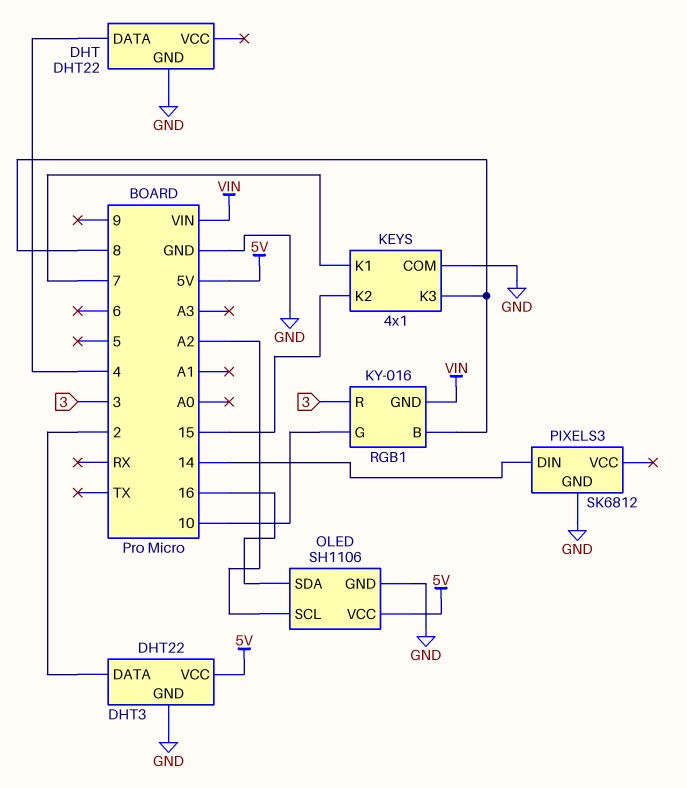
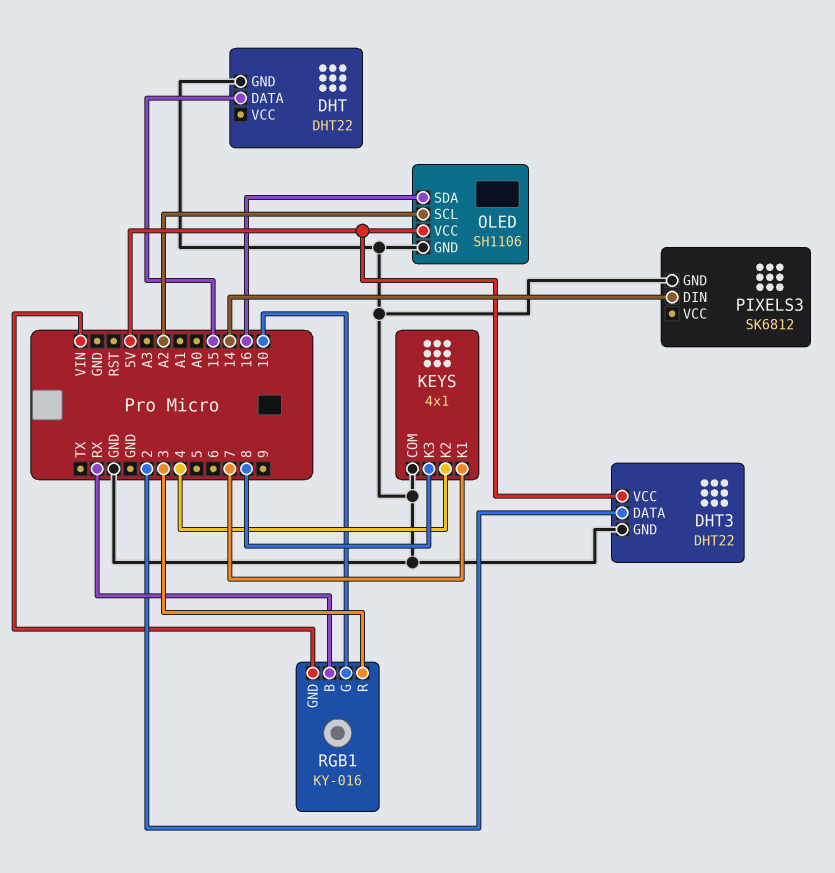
DHT pin DATA: 4 -> 15
KEYS pin K2: 15 -> 4
RGB1 pin B: 8 -> RX

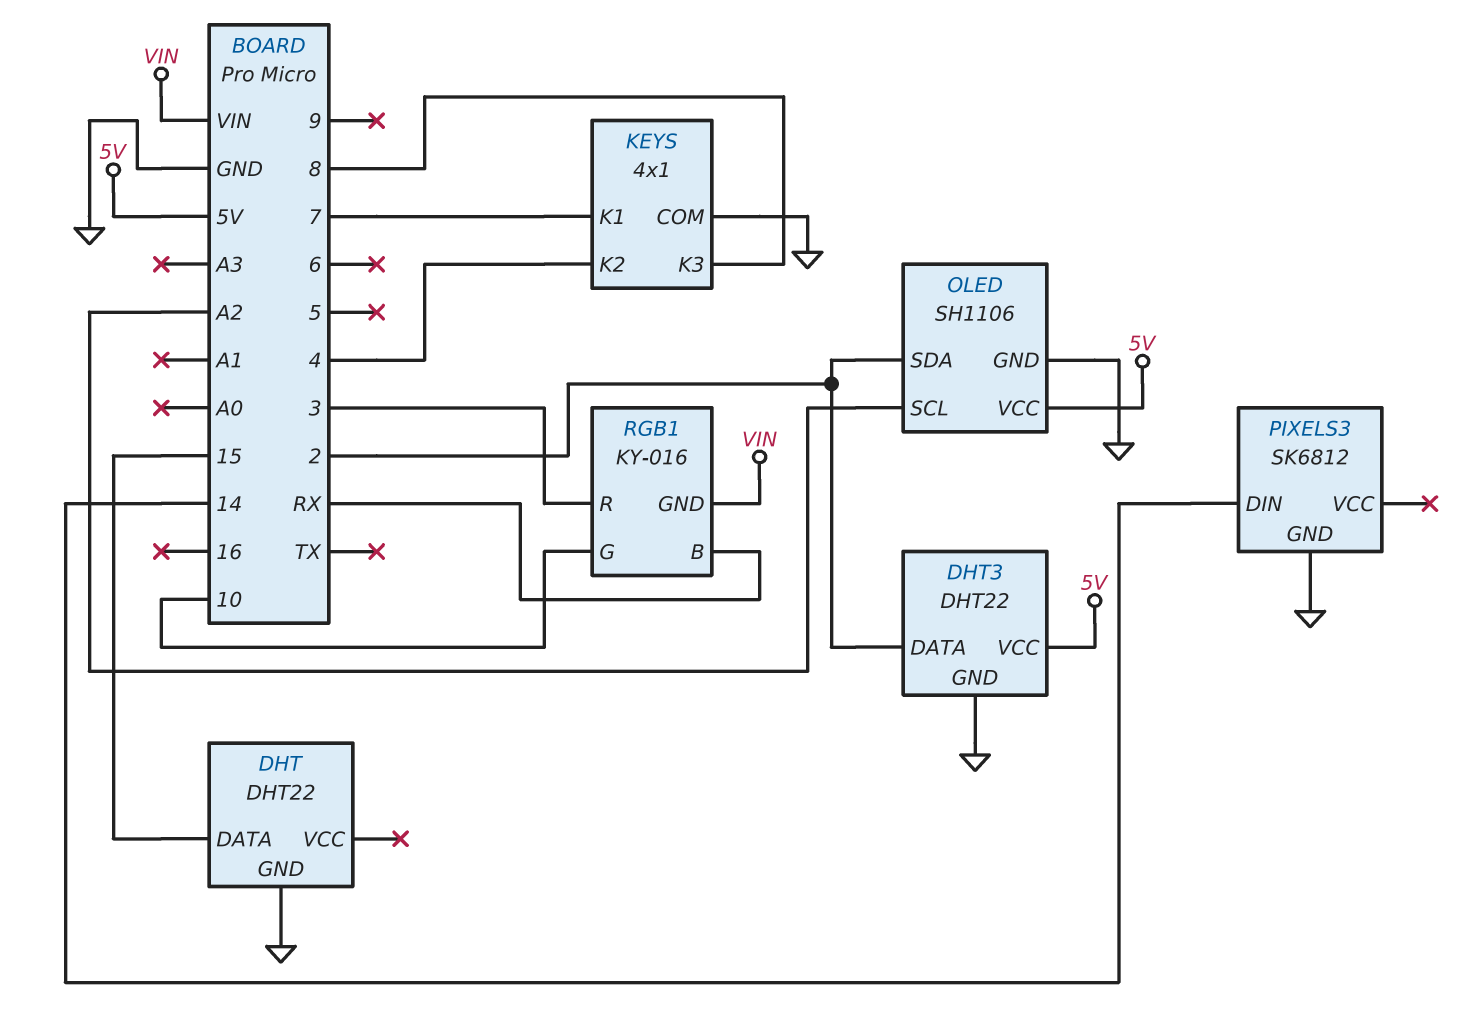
OLED pin SDA: 16 -> 2

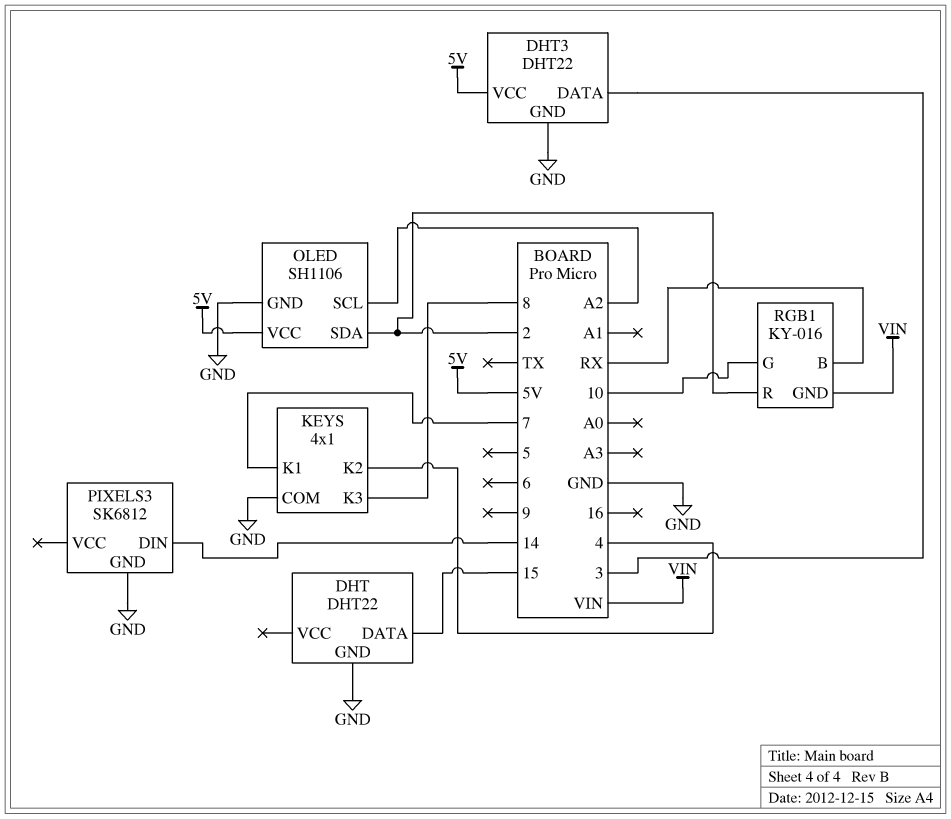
DHT3 pin DATA: 2 -> 3
RGB1 pin R: 3 -> 2

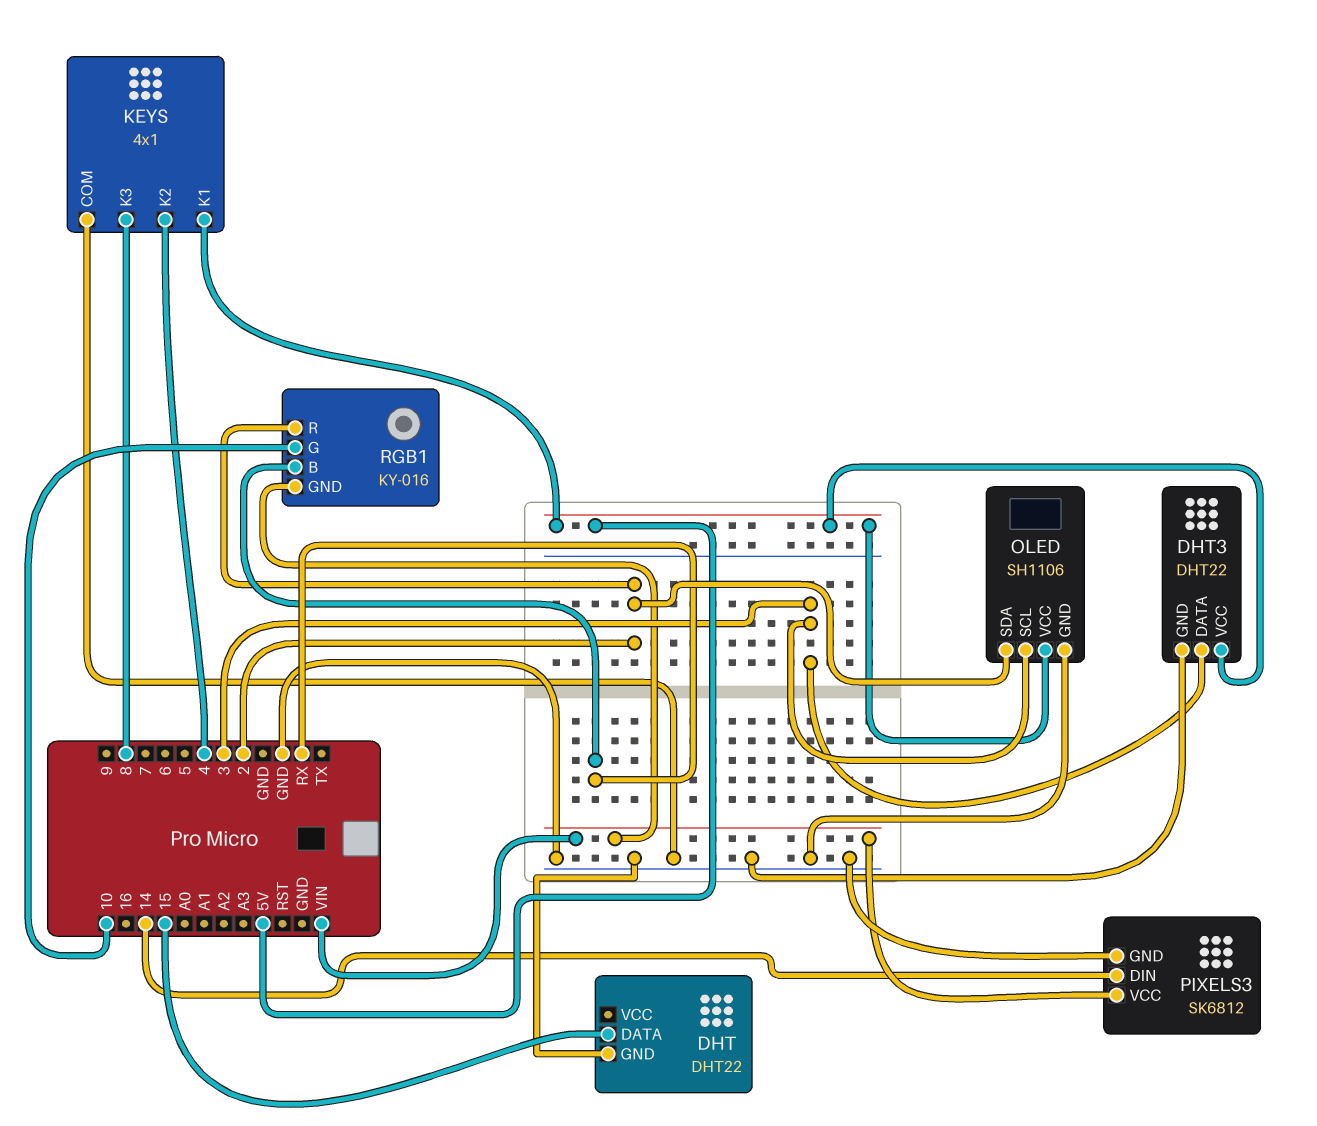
KEYS pin K1: 7 -> 5V
OLED pin SCL: A2 -> 3
PIXELS3 pin VCC: none -> VIN

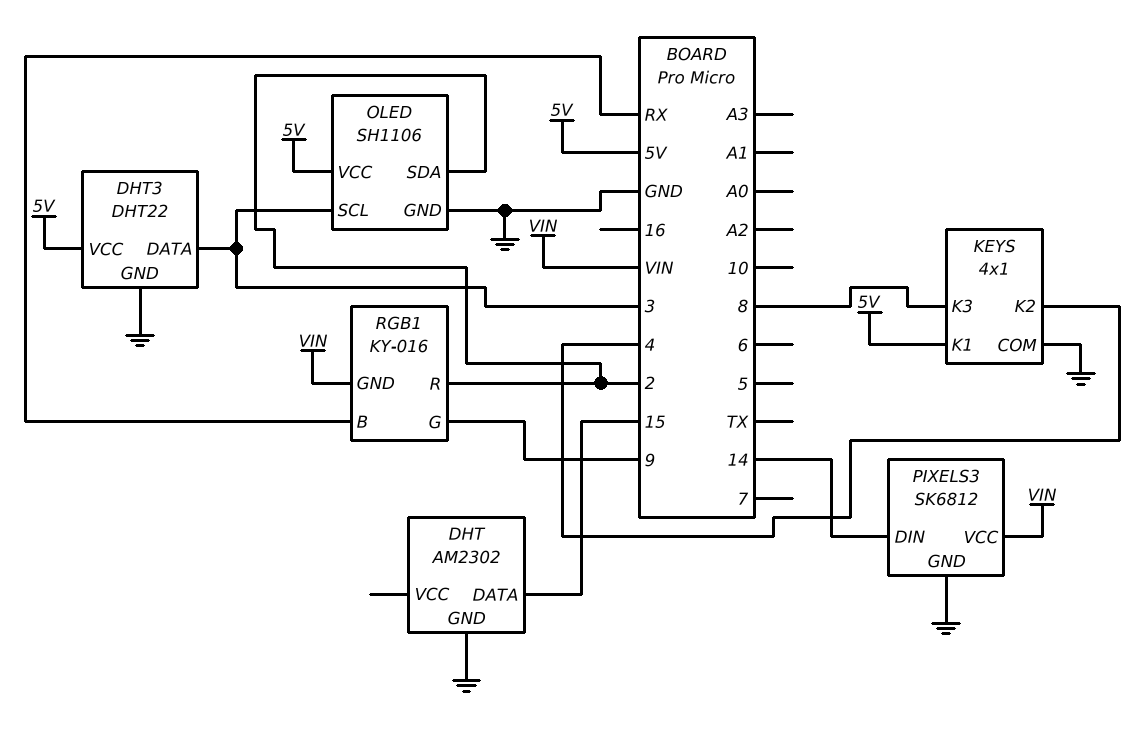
DHT: DHT22 -> AM2302
RGB1 pin G: 10 -> 9

